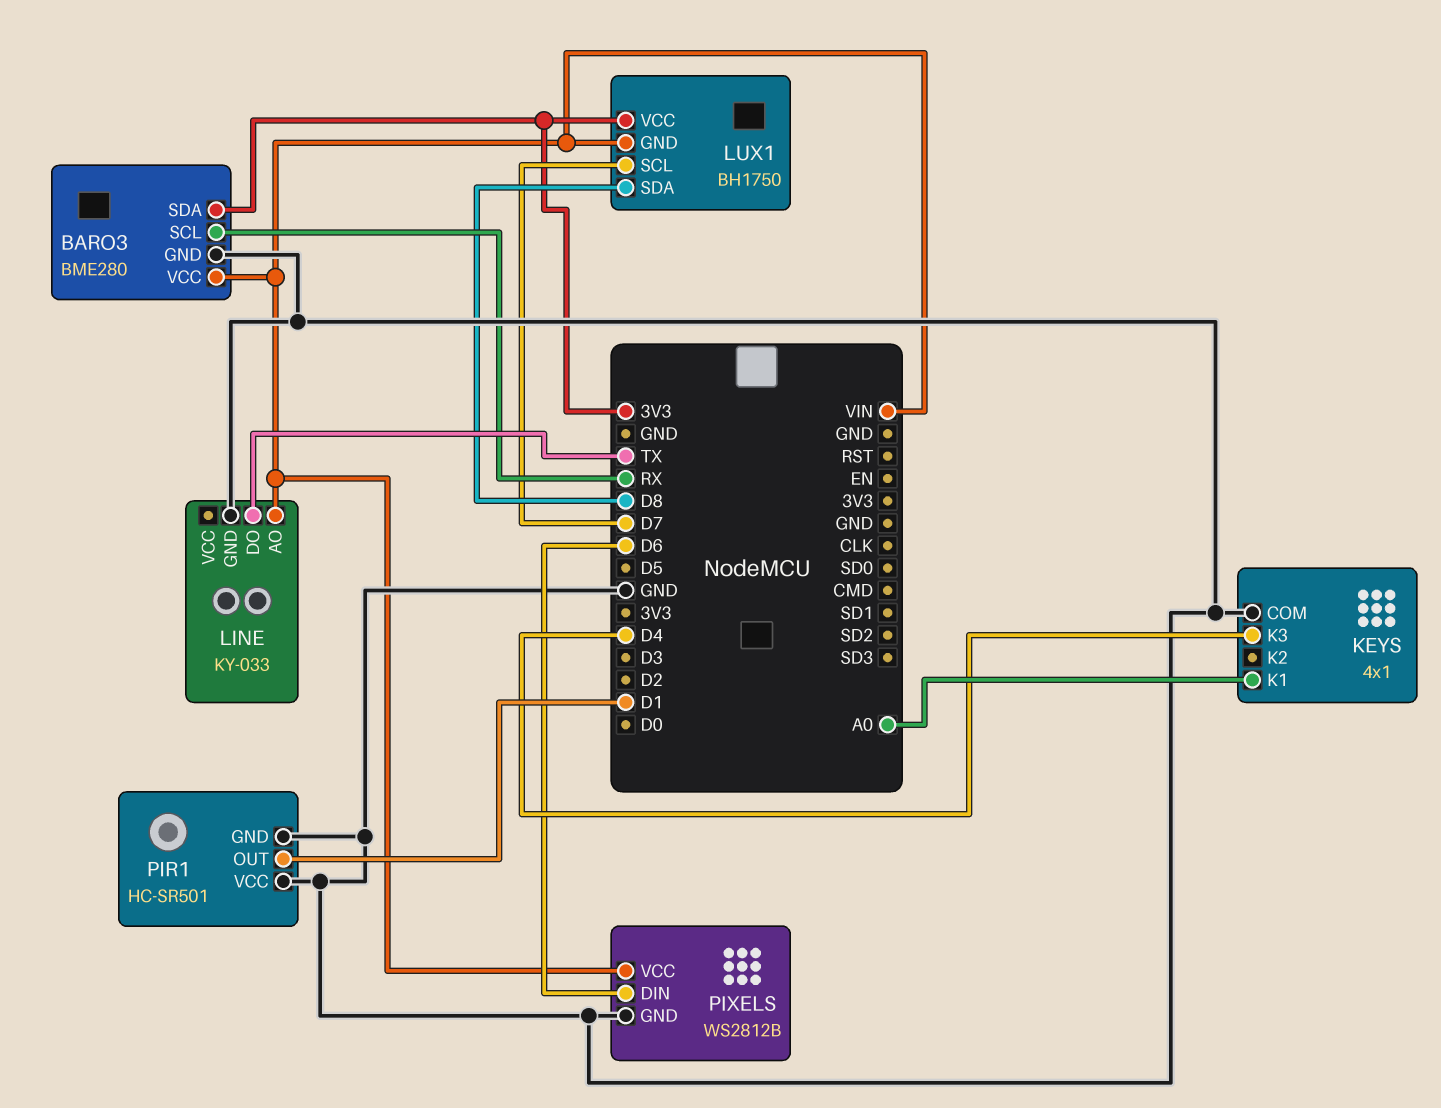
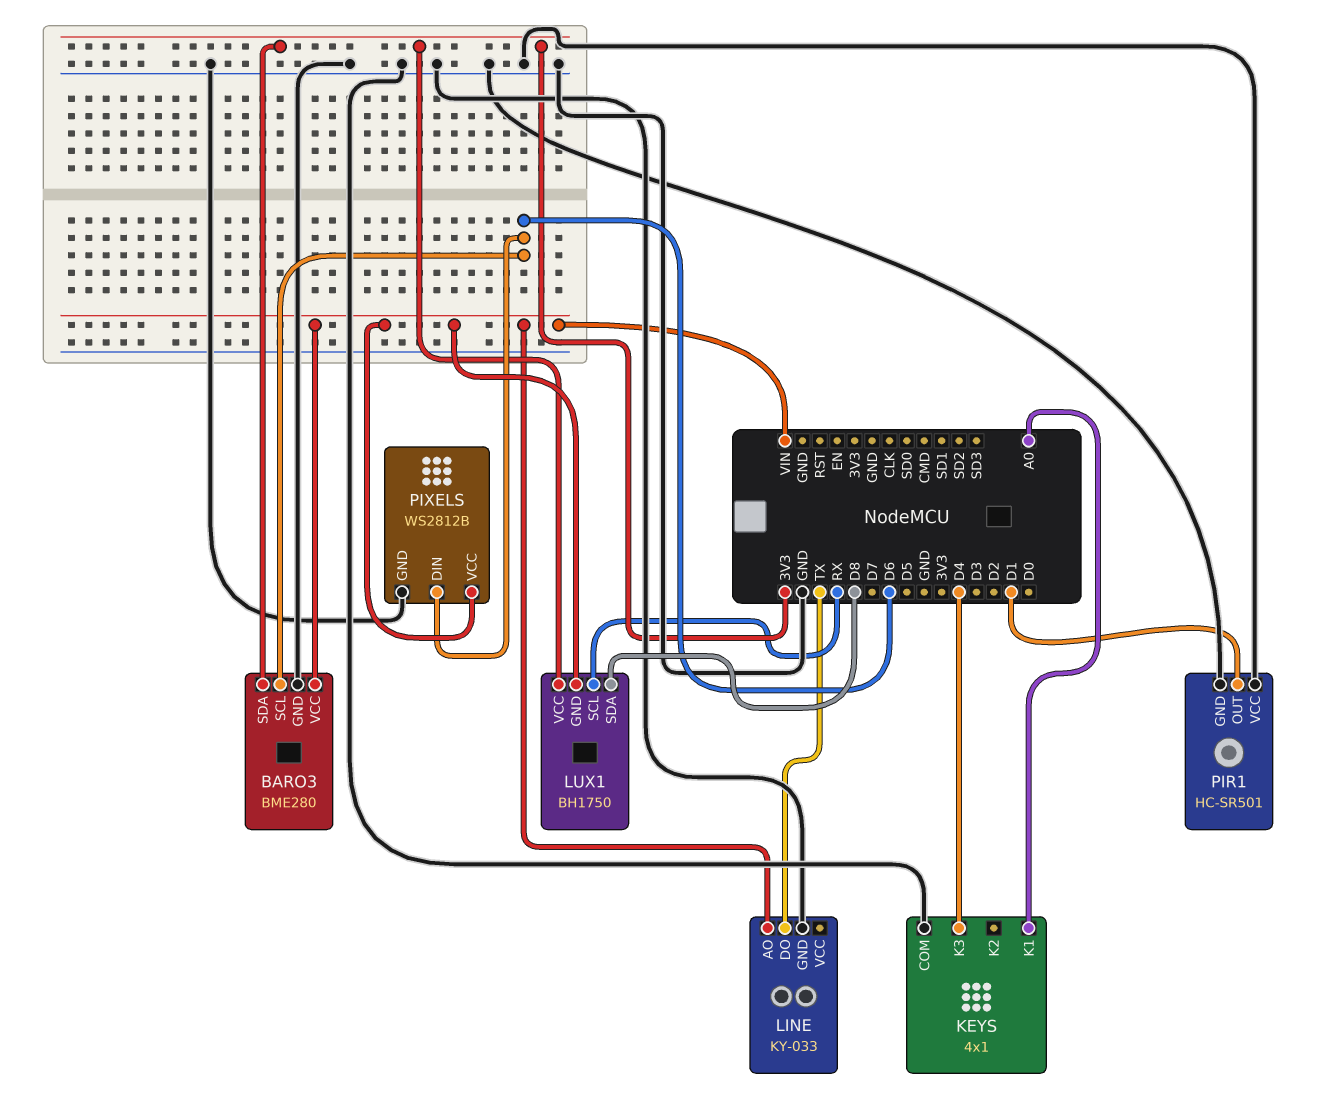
BARO3 pin SCL: RX -> D6
LUX1 pin SCL: D7 -> RX

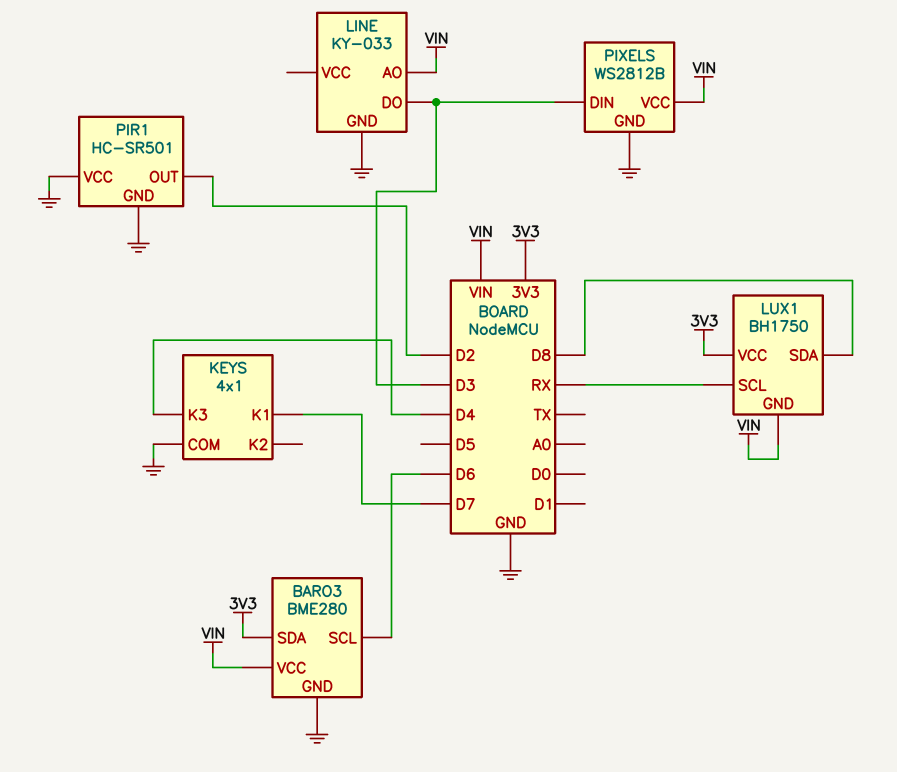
KEYS pin K1: A0 -> D7
LINE pin DO: TX -> D3
PIR1 pin OUT: D1 -> D2
PIXELS pin DIN: D6 -> D3

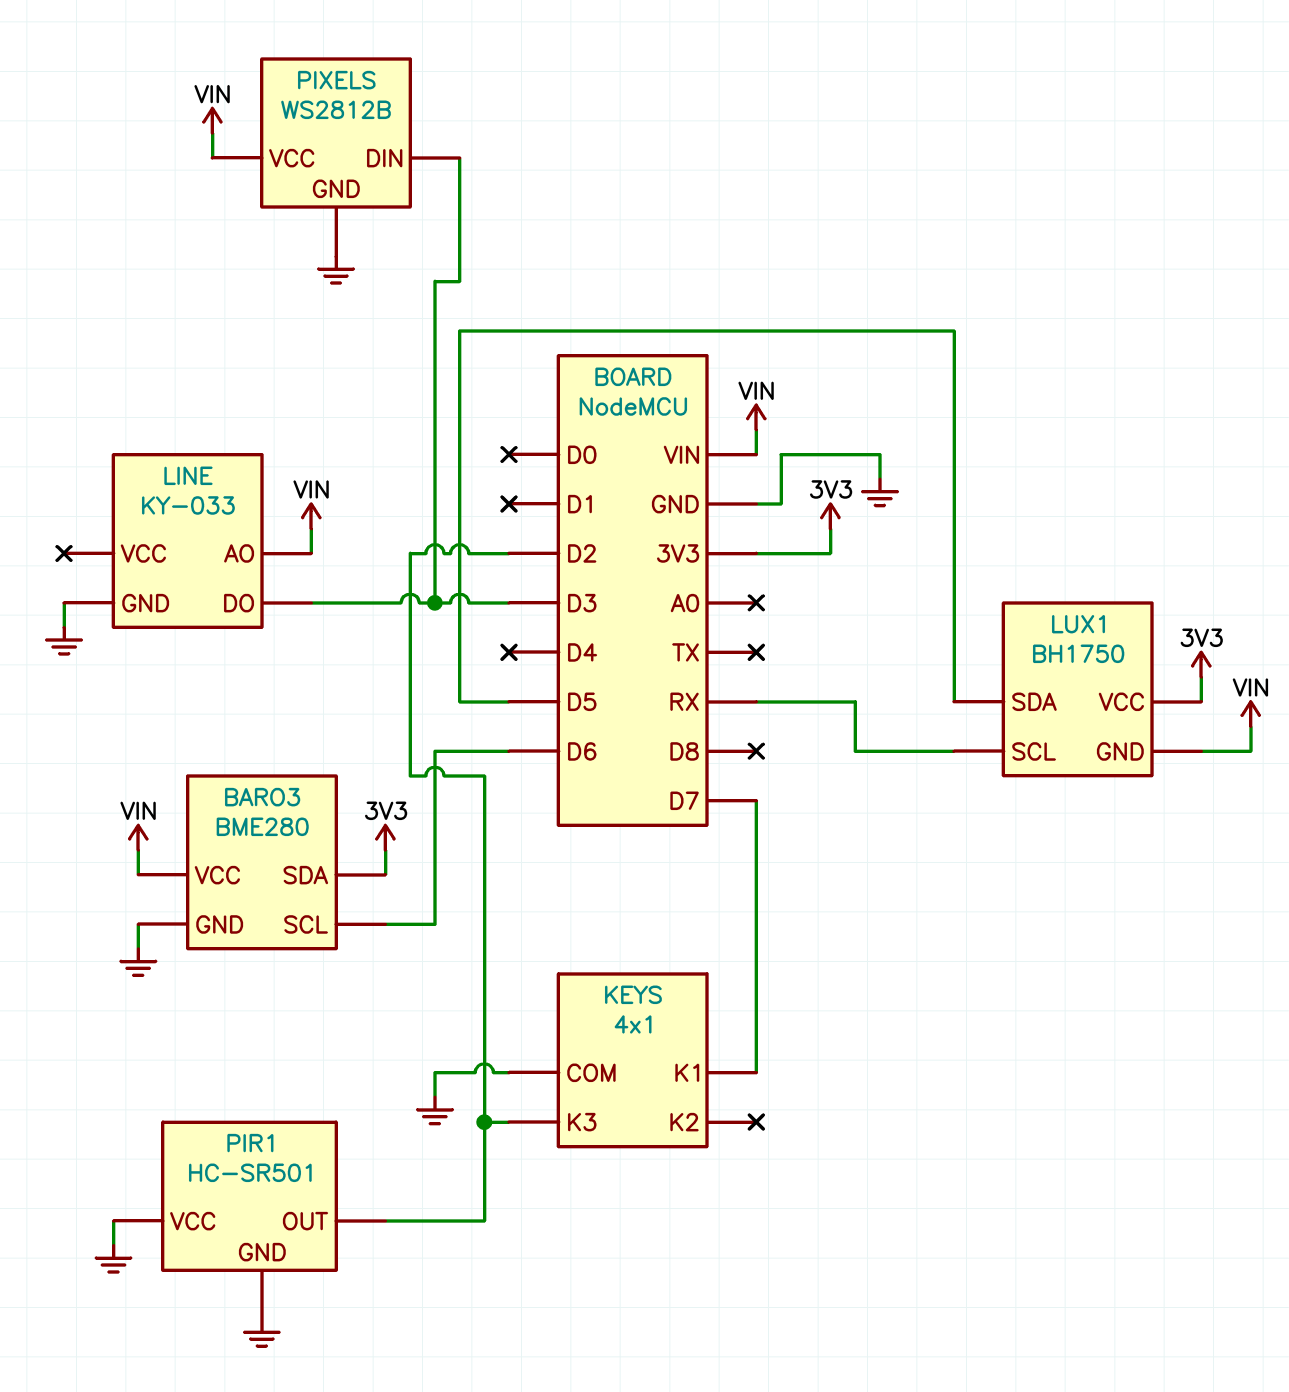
KEYS pin K3: D4 -> D2
LUX1 pin SDA: D8 -> D5

